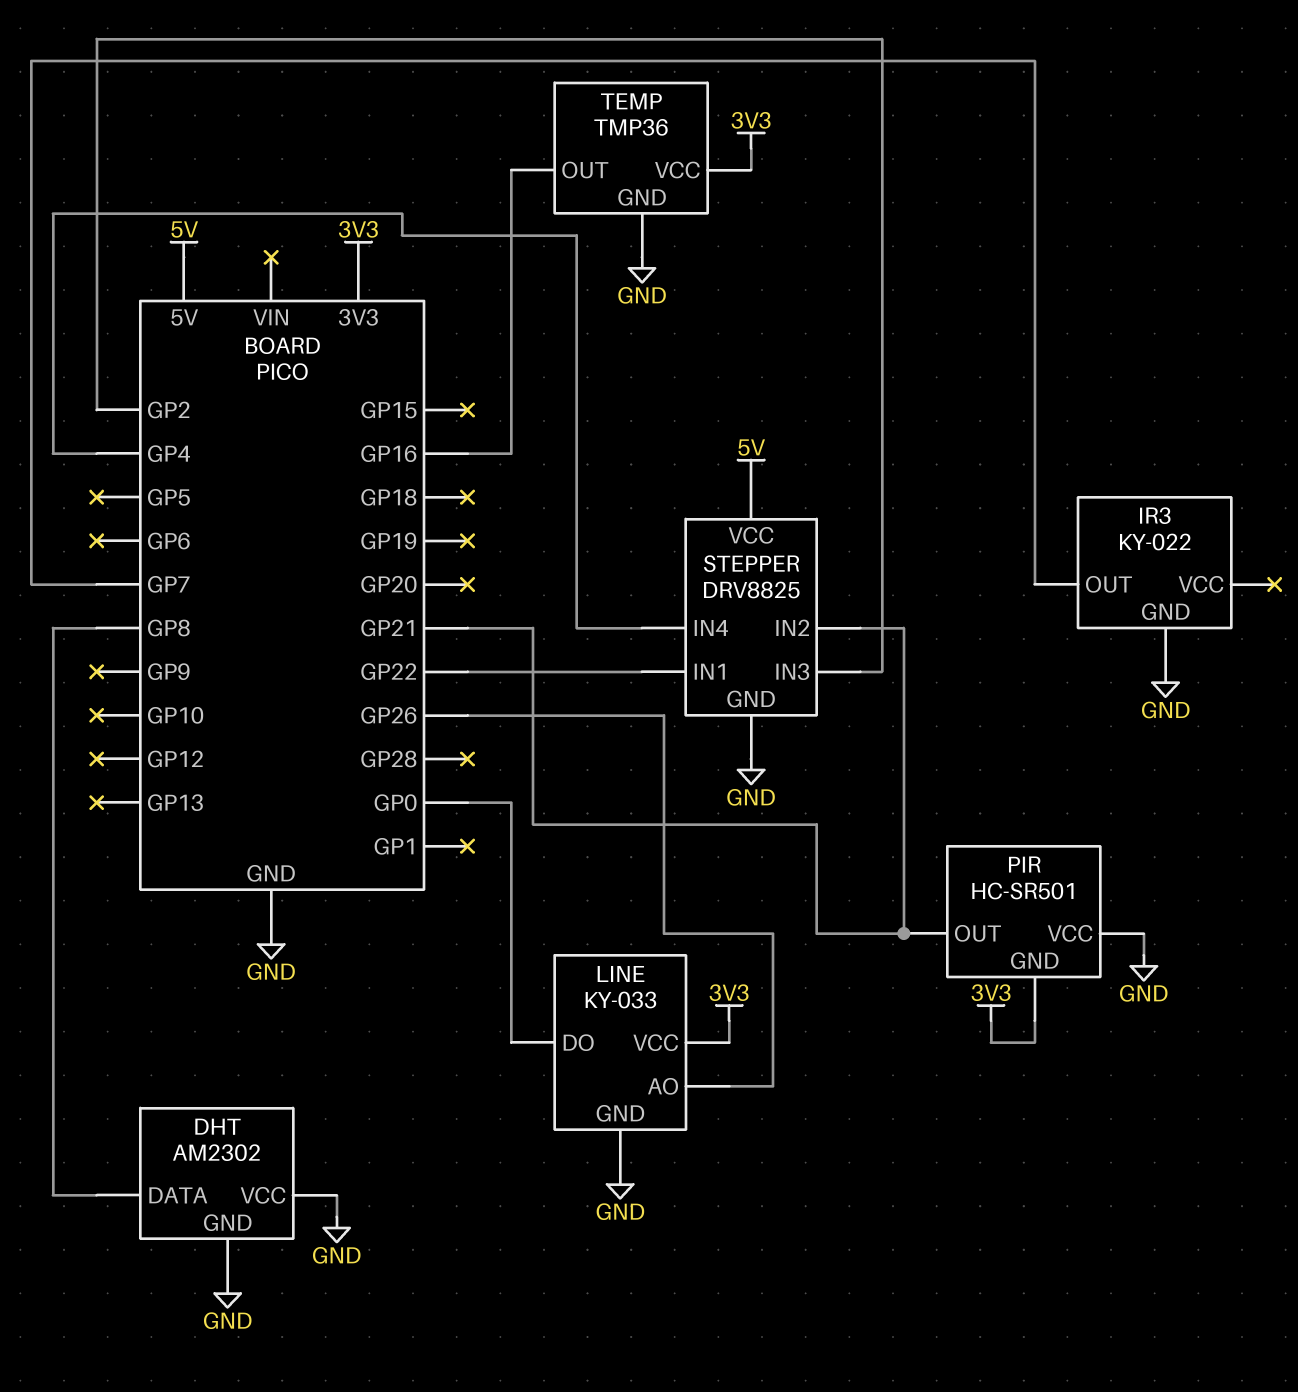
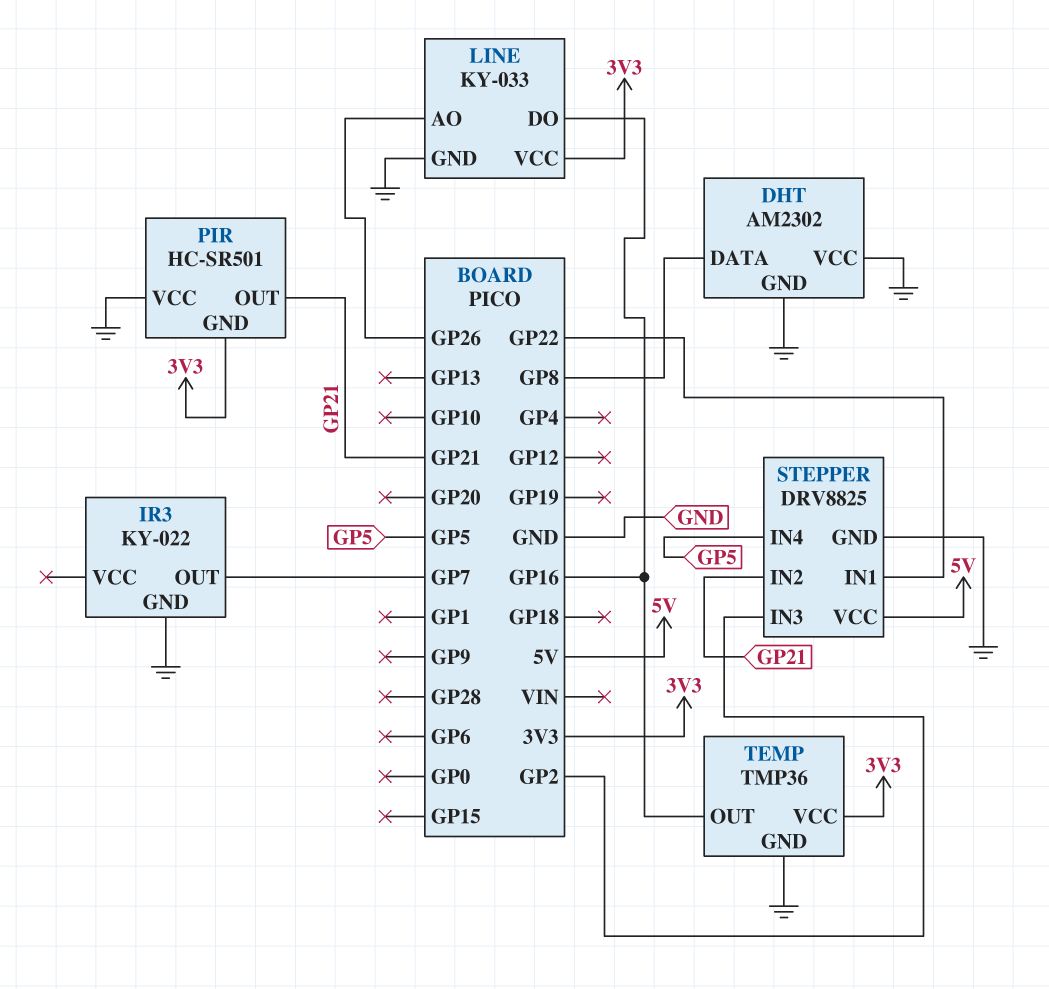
LINE pin DO: GP0 -> GP16
STEPPER pin IN4: GP4 -> GP5

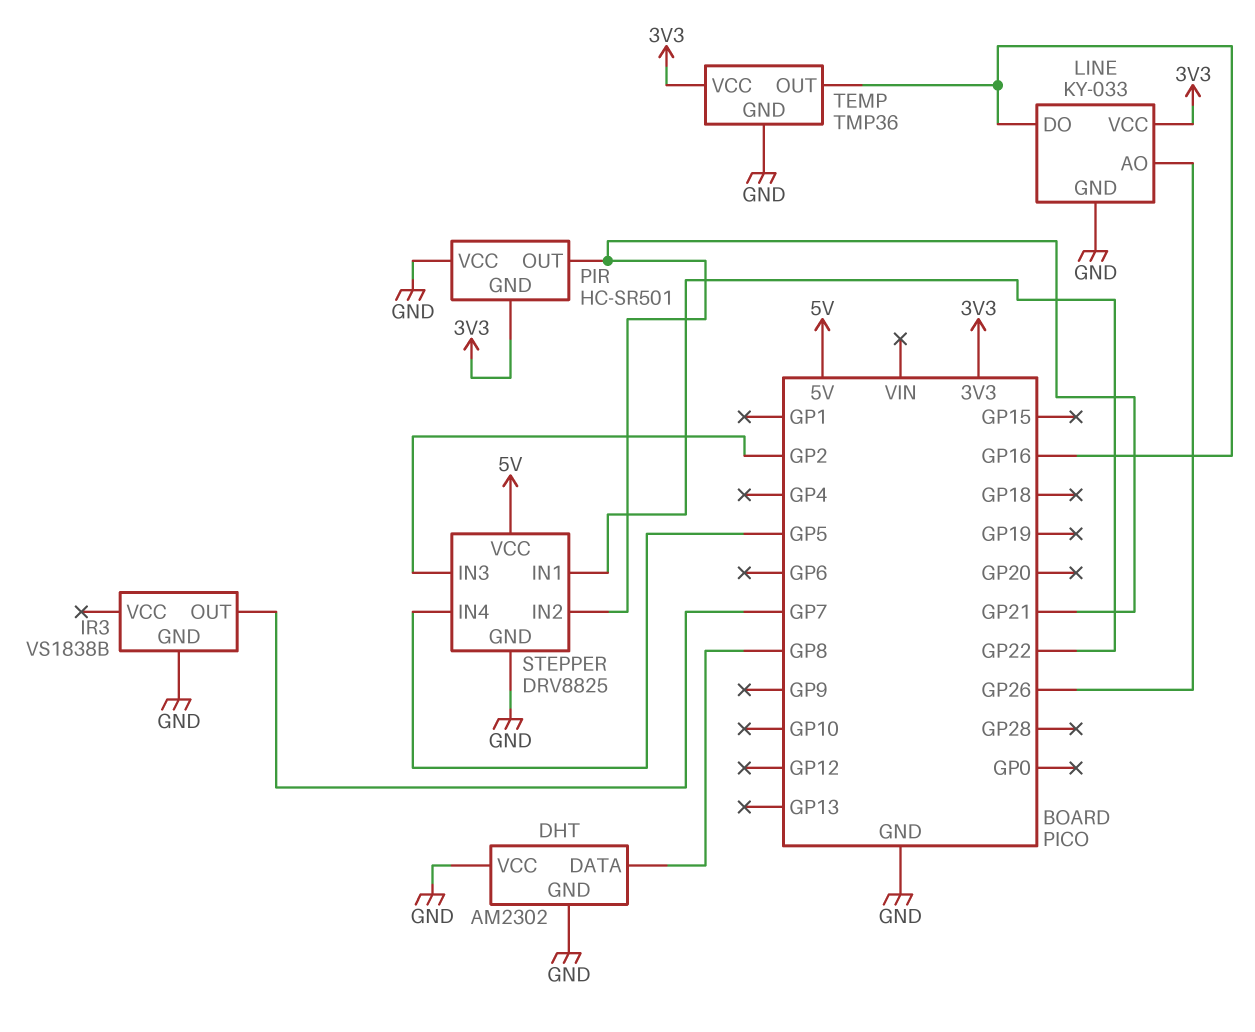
IR3: KY-022 -> VS1838B

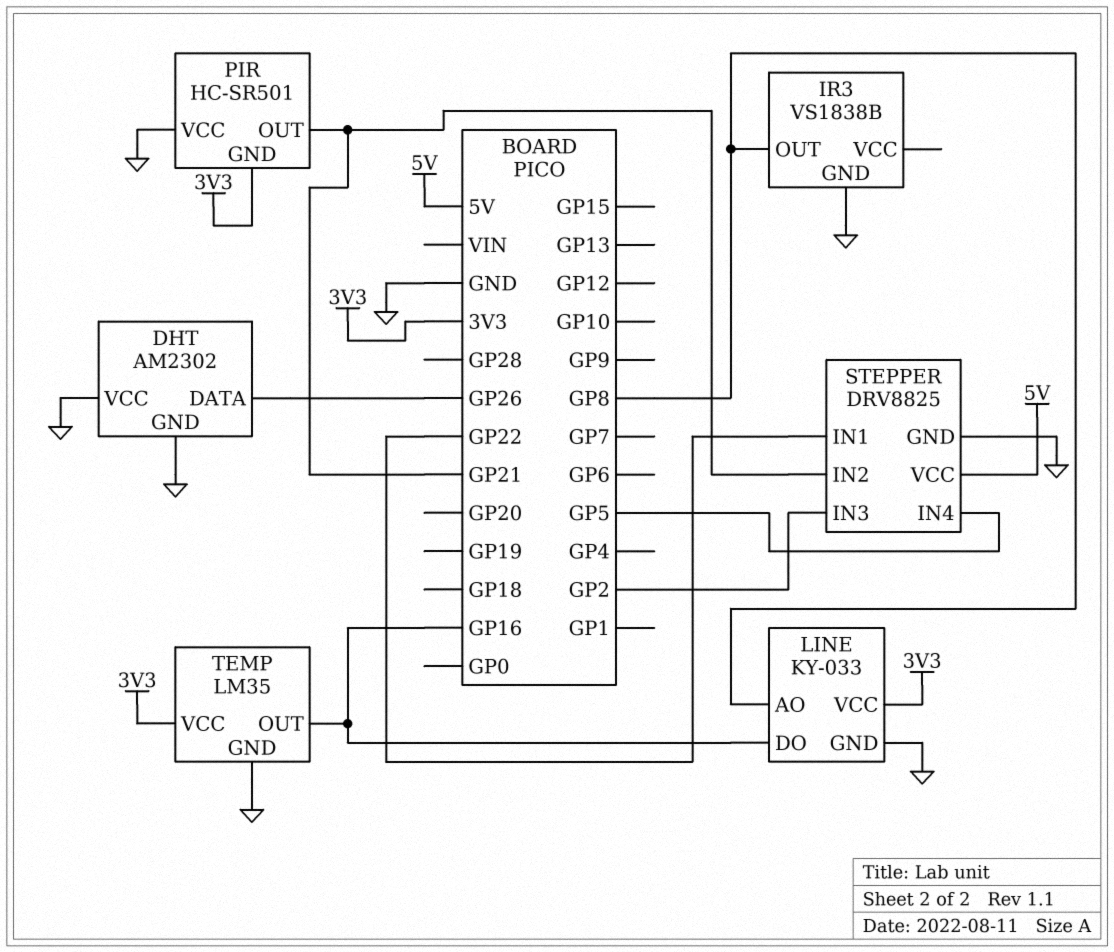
DHT pin DATA: GP8 -> GP26
IR3 pin OUT: GP7 -> GP8
LINE pin AO: GP26 -> GP8
TEMP: TMP36 -> LM35

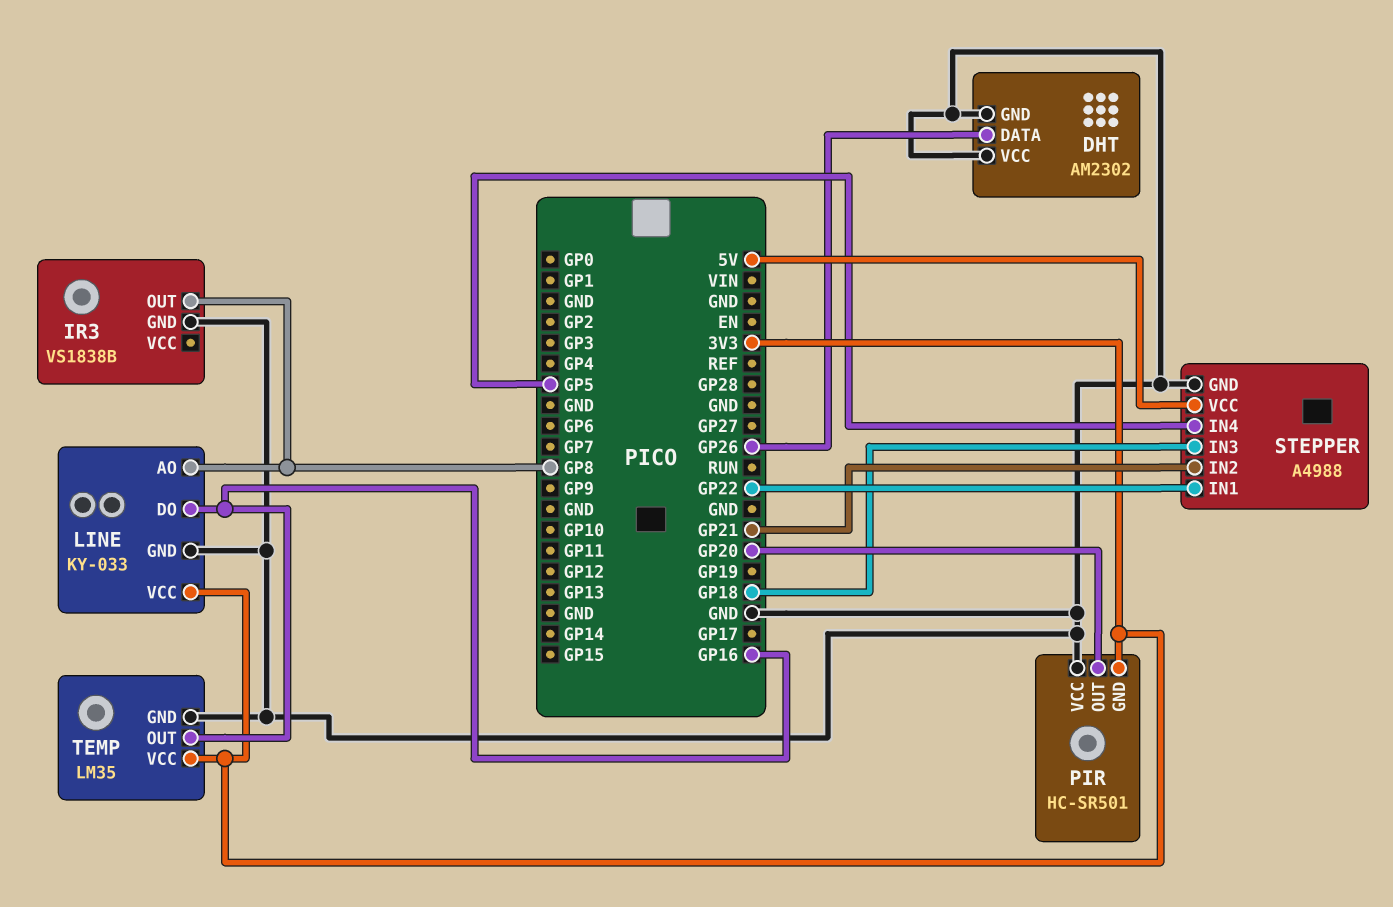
PIR pin OUT: GP21 -> GP20
STEPPER: DRV8825 -> A4988
STEPPER pin IN3: GP2 -> GP18

